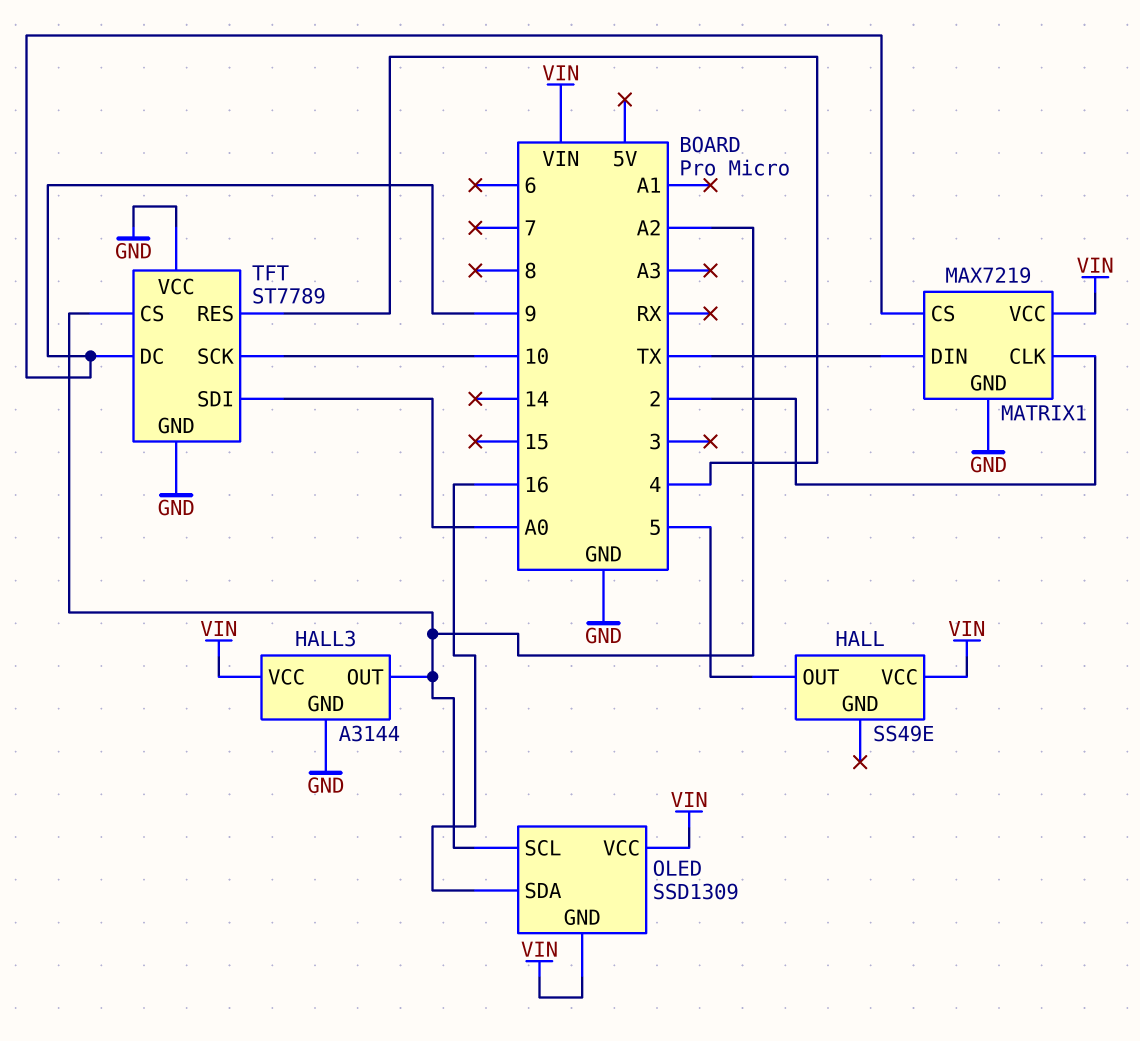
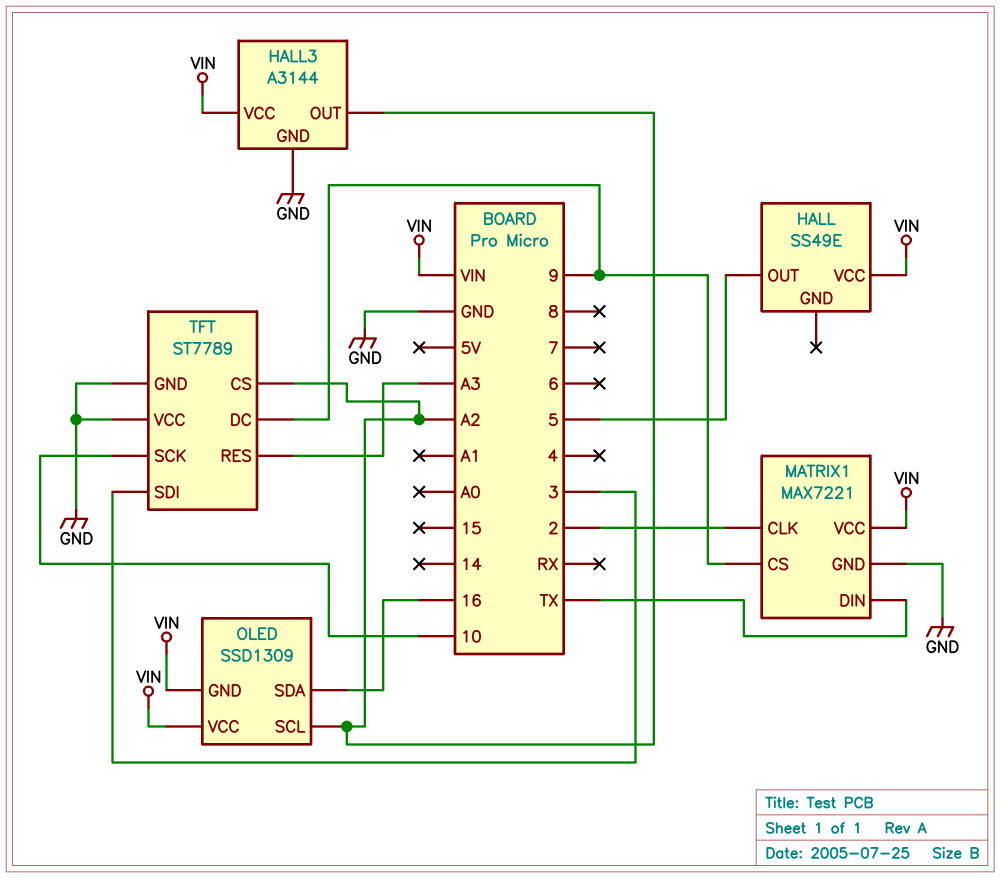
MATRIX1: MAX7219 -> MAX7221
TFT pin RES: 4 -> A3
TFT pin SDI: A0 -> 3

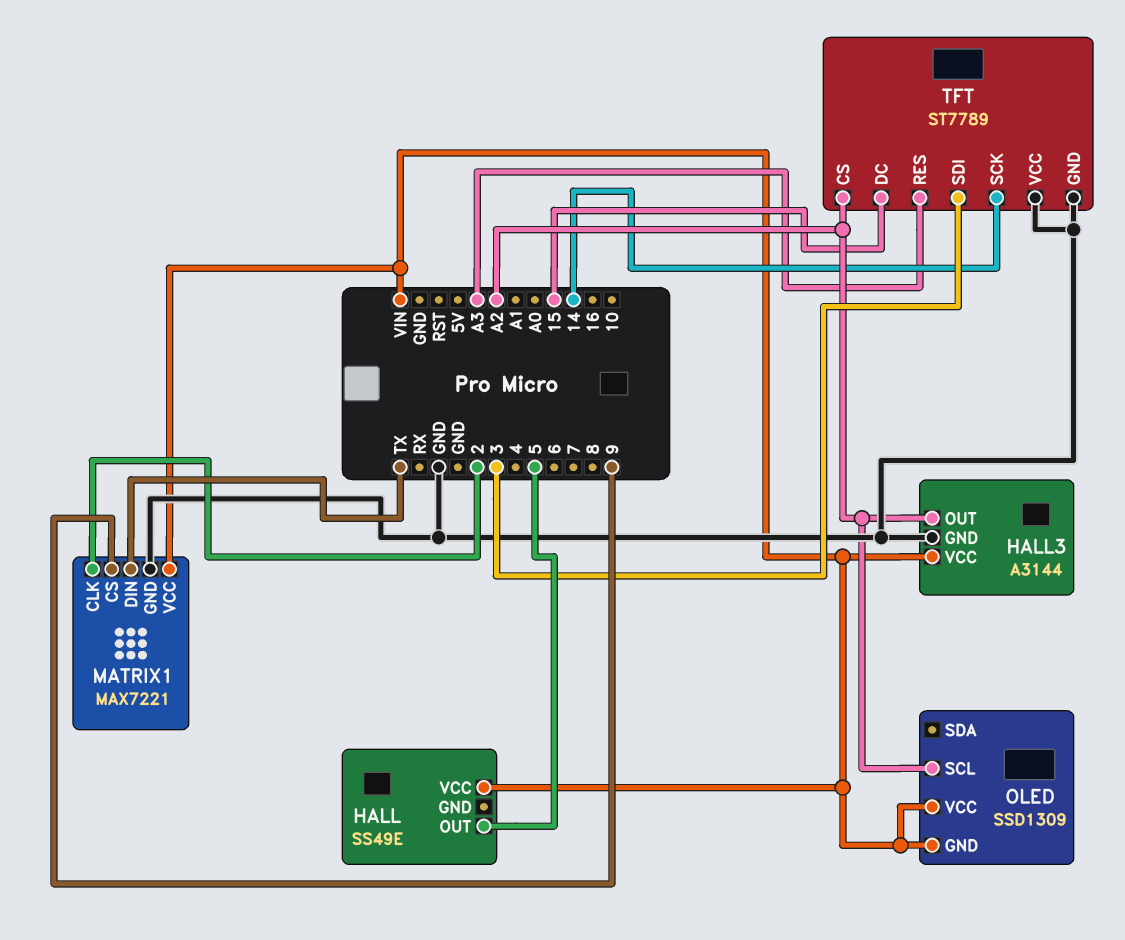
OLED pin SDA: 16 -> none
TFT pin DC: 9 -> 15
TFT pin SCK: 10 -> 14

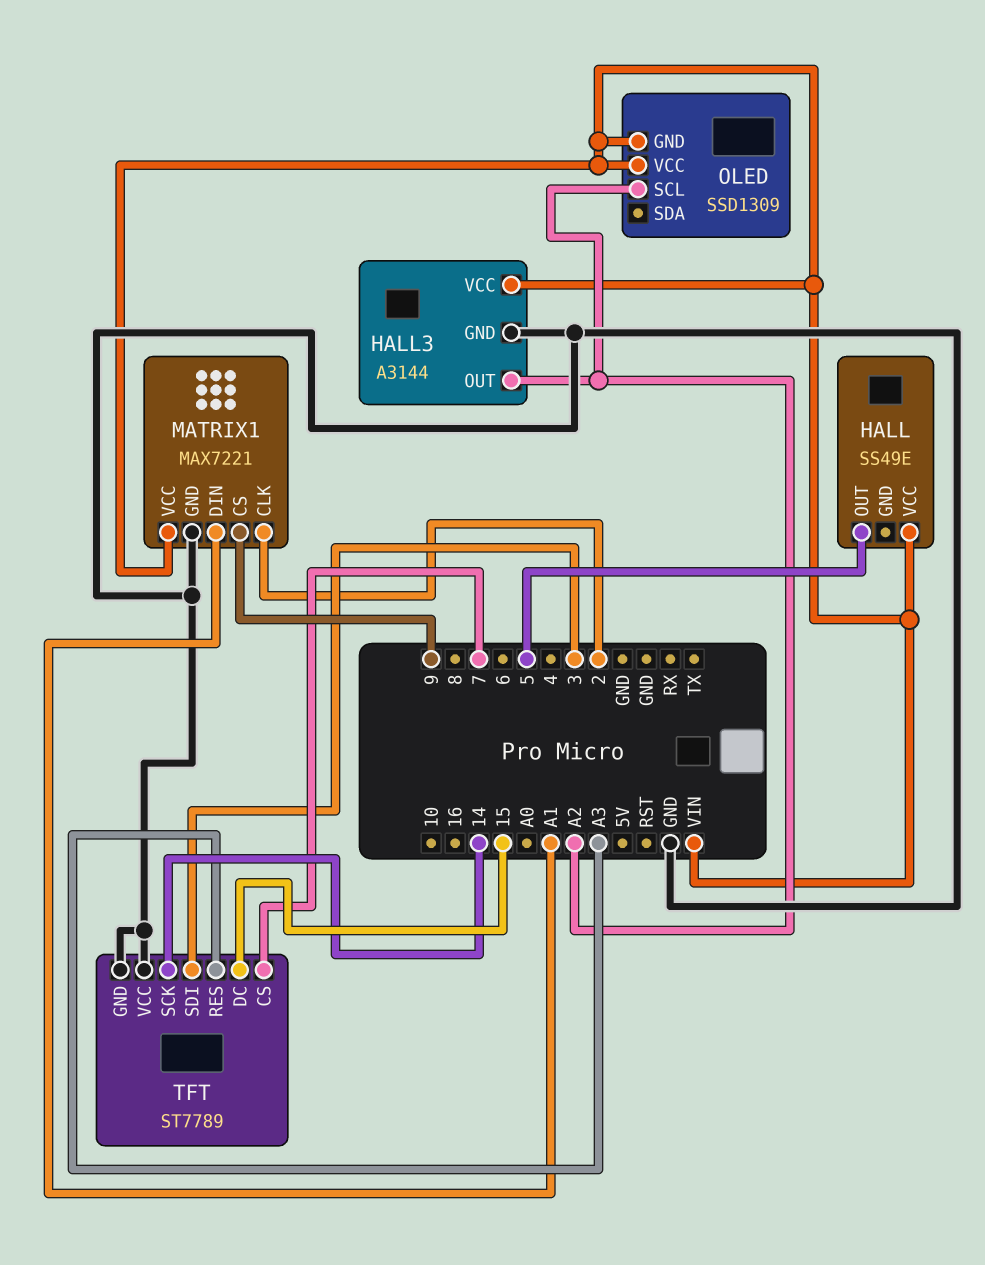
MATRIX1 pin DIN: TX -> A1
TFT pin CS: A2 -> 7

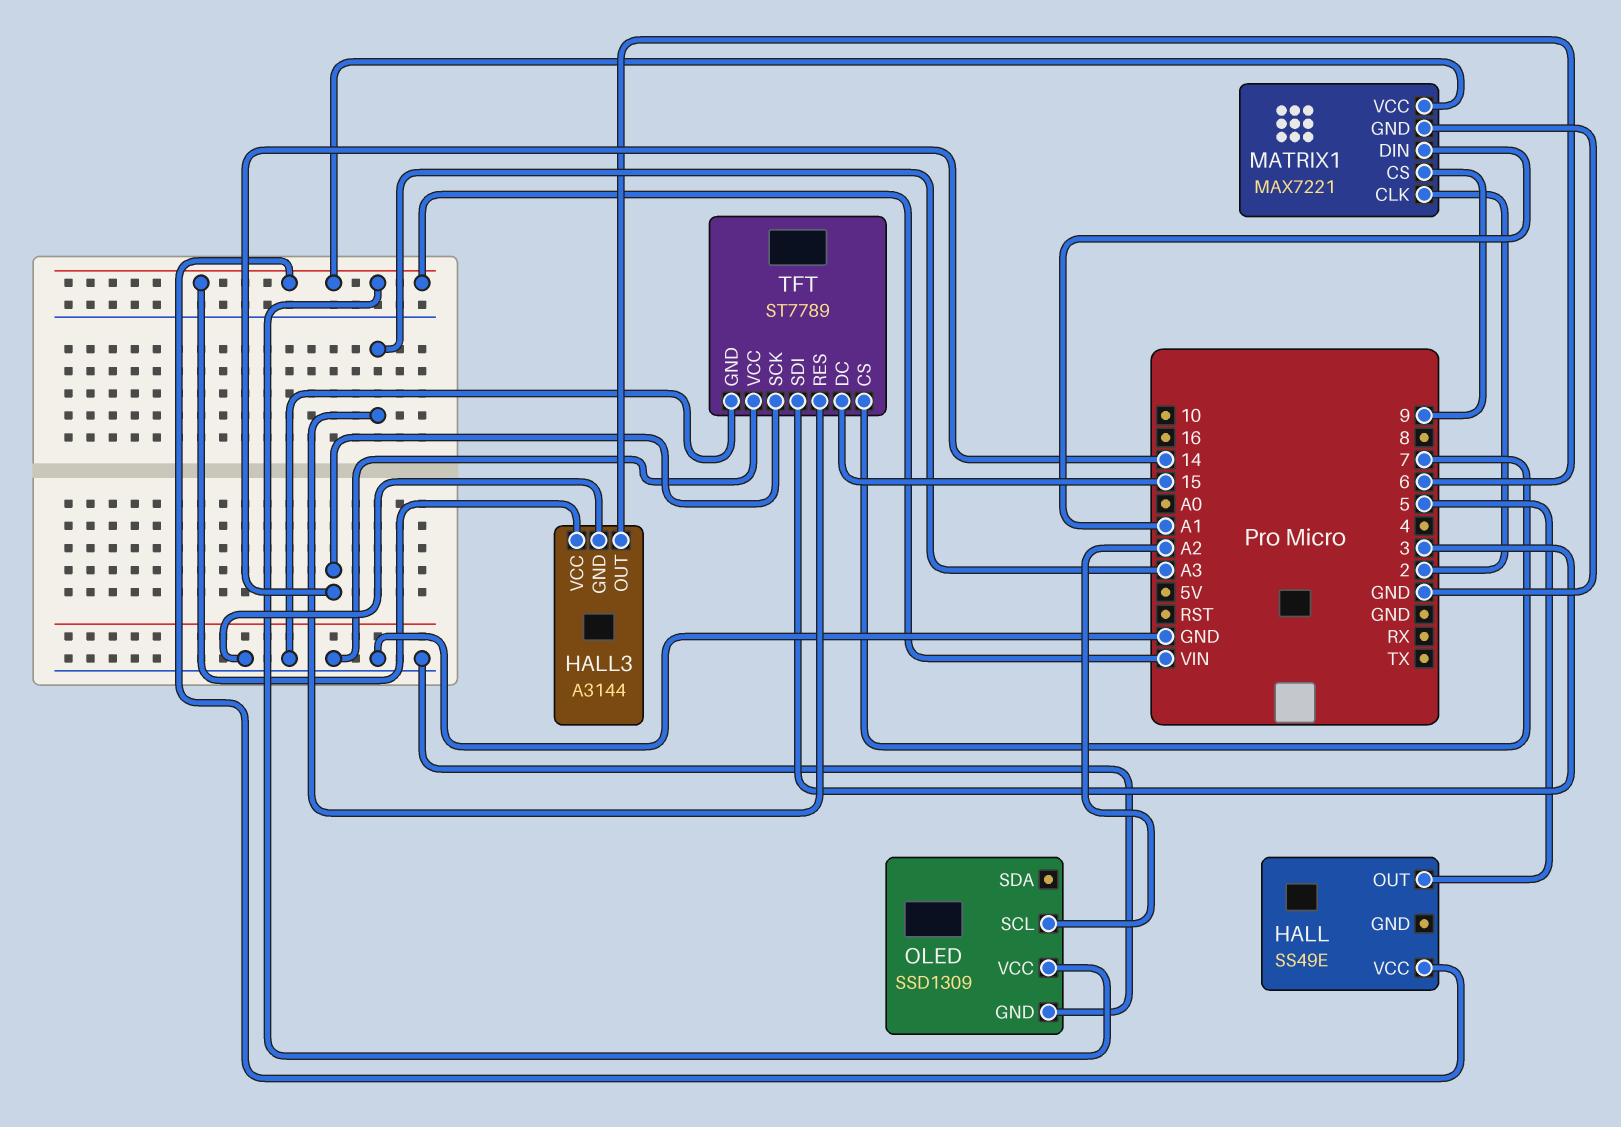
HALL3 pin OUT: A2 -> 6
OLED pin GND: VIN -> GND

